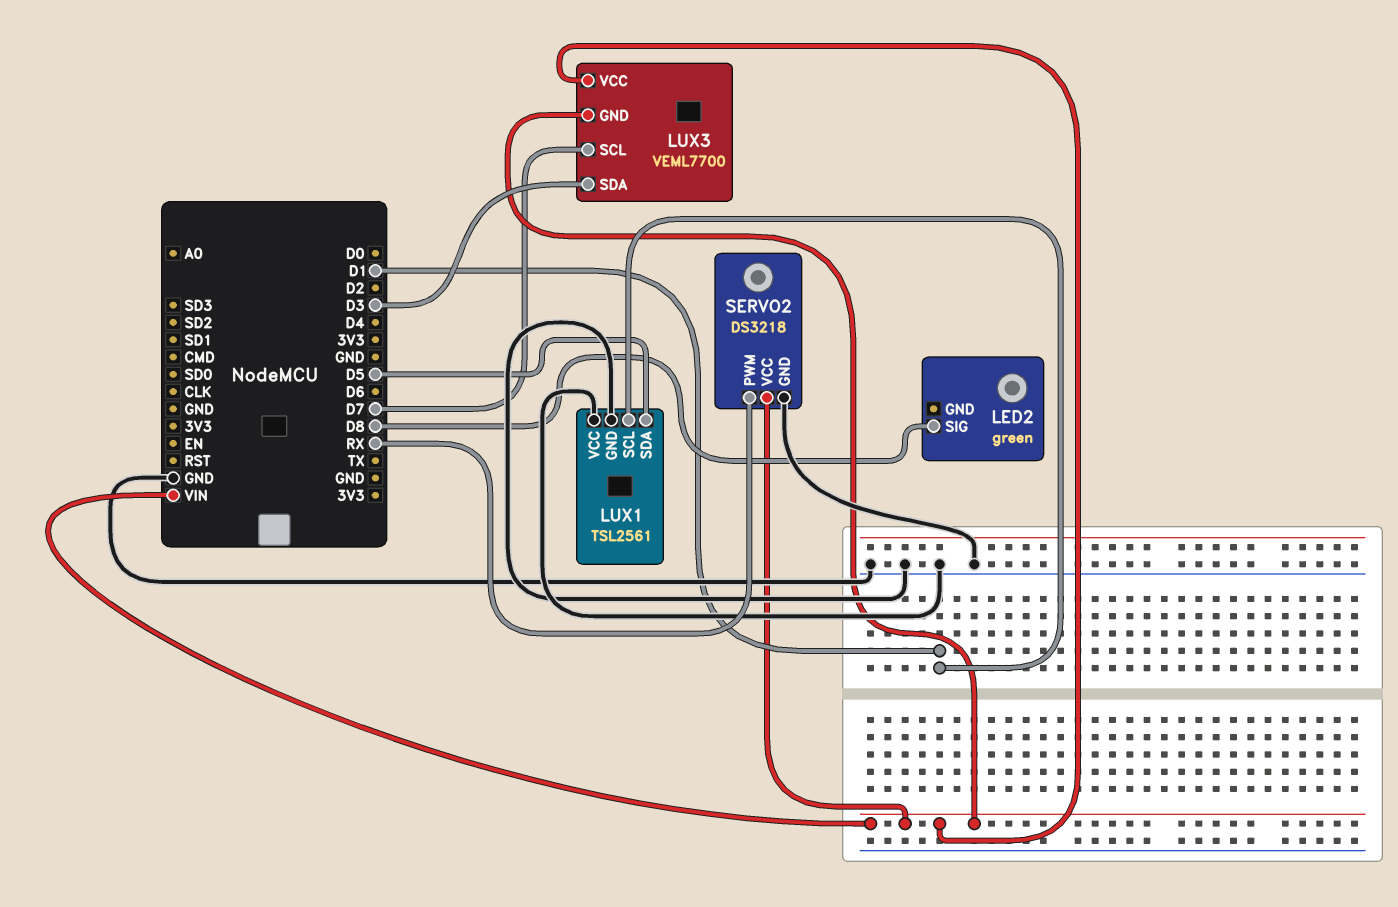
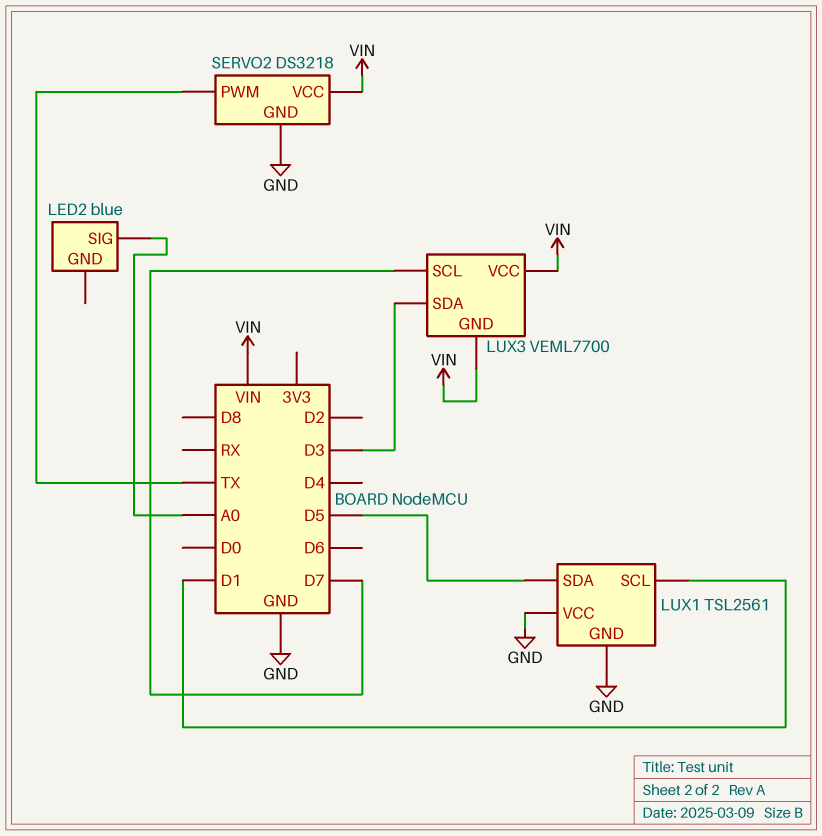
LED2: green -> blue
LED2 pin SIG: D8 -> A0
SERVO2 pin PWM: RX -> TX

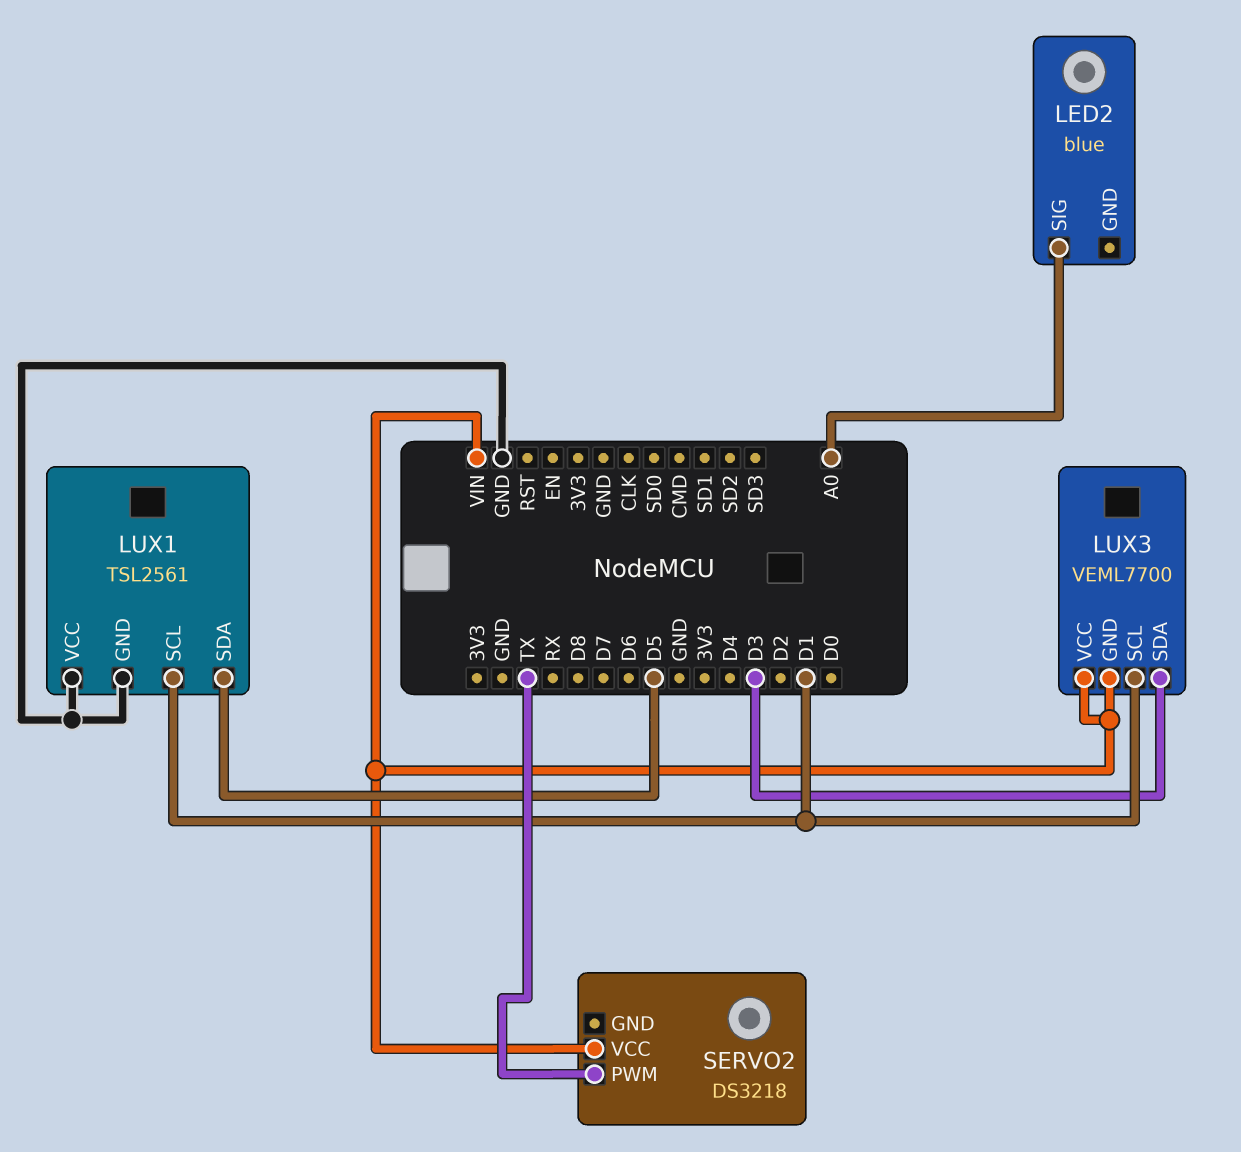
LUX3 pin SCL: D7 -> D1
SERVO2 pin GND: GND -> none

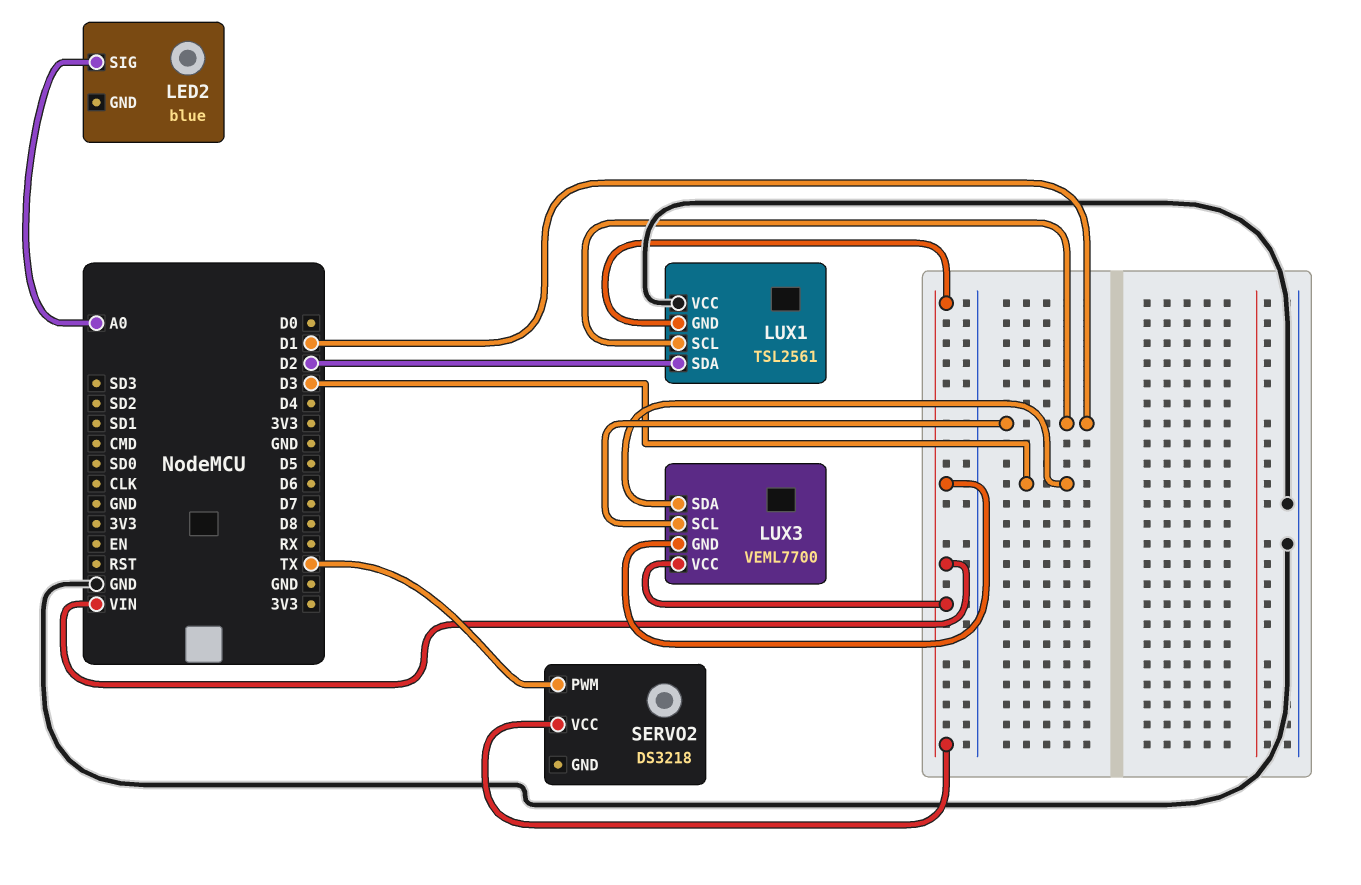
LUX1 pin GND: GND -> VIN
LUX1 pin SDA: D5 -> D2

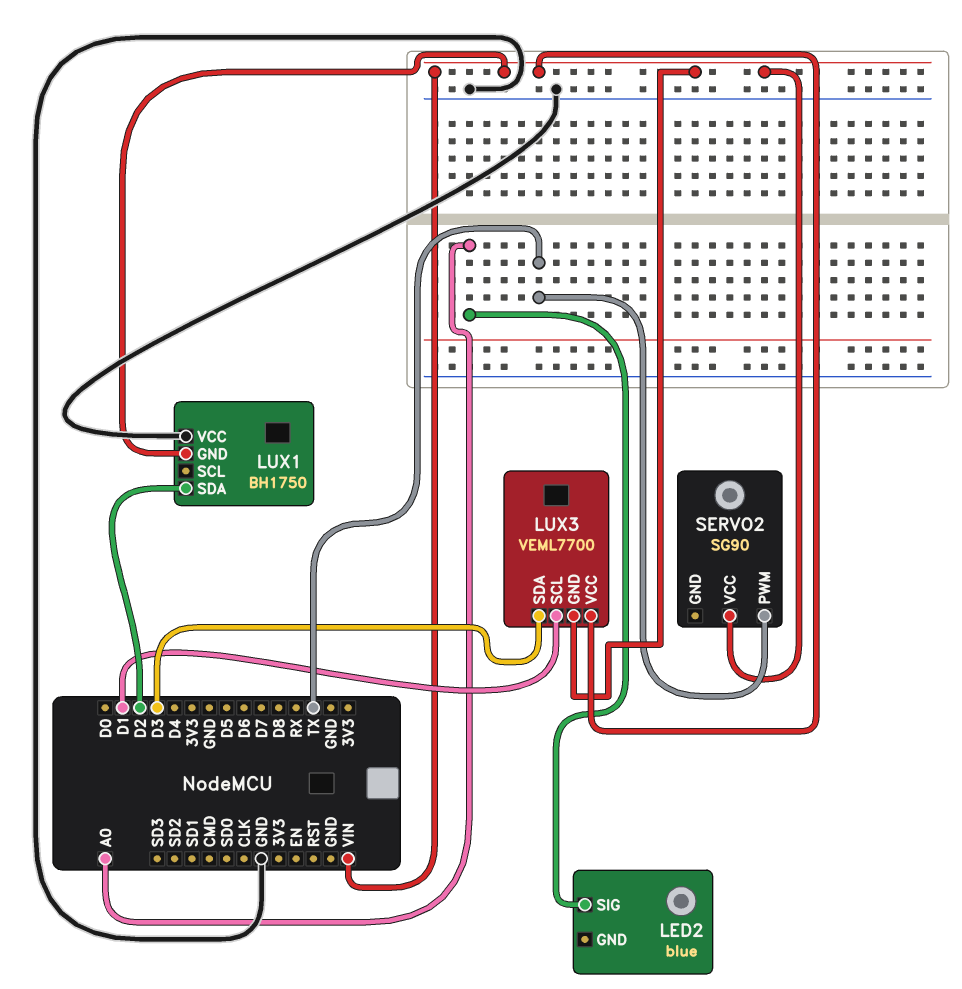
LUX1: TSL2561 -> BH1750
LUX1 pin SCL: D1 -> none
SERVO2: DS3218 -> SG90

